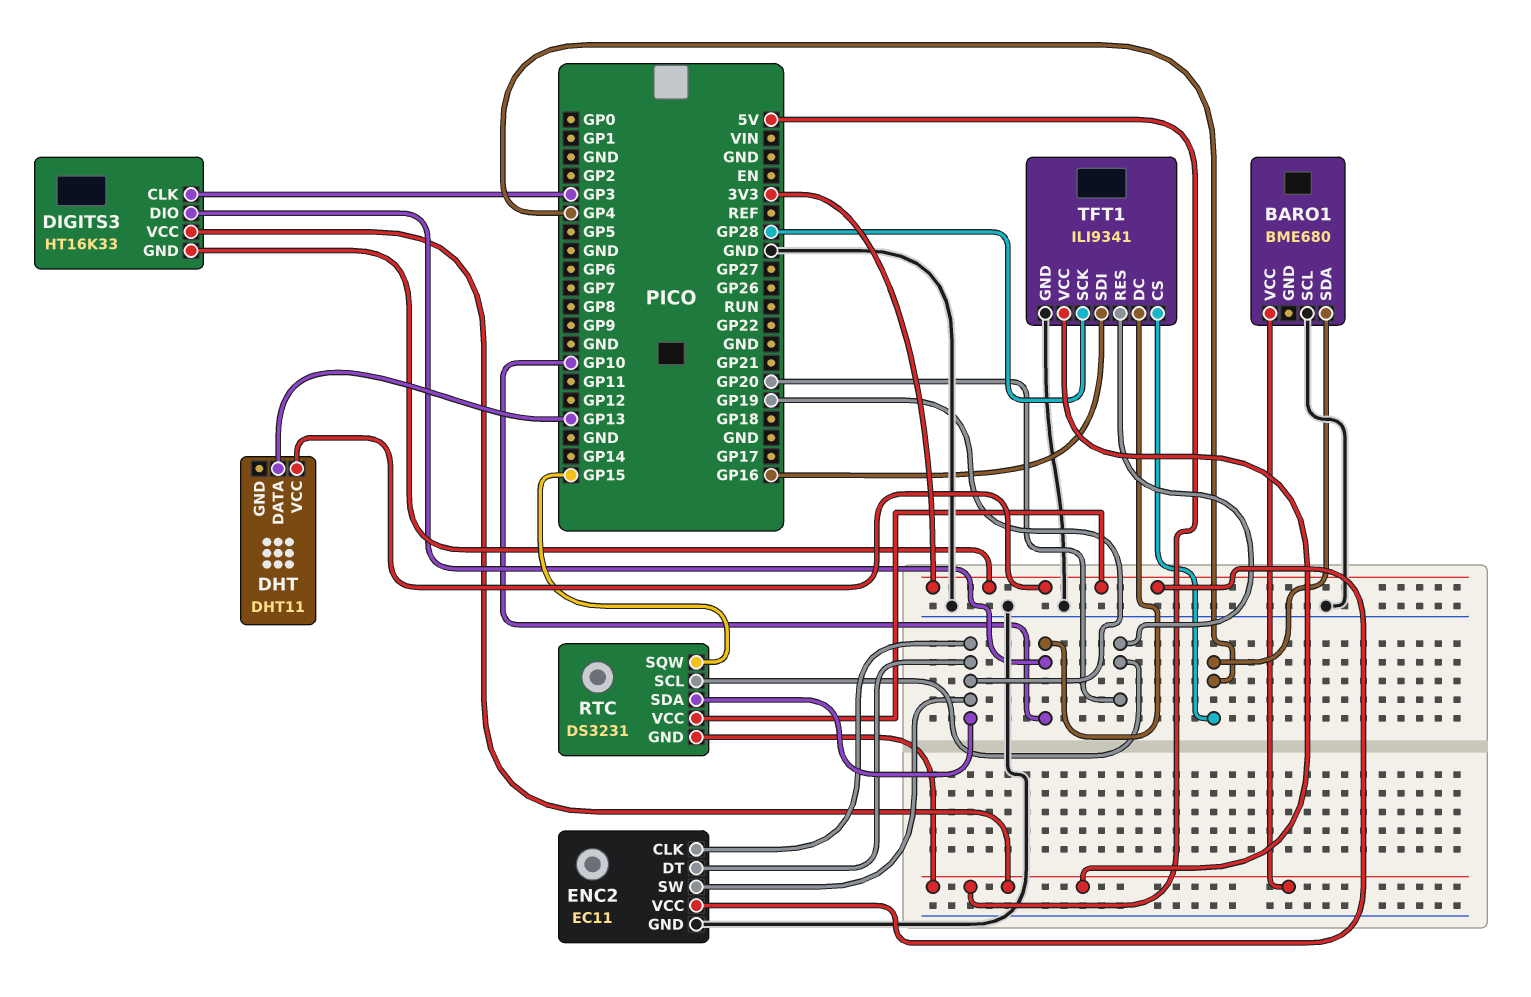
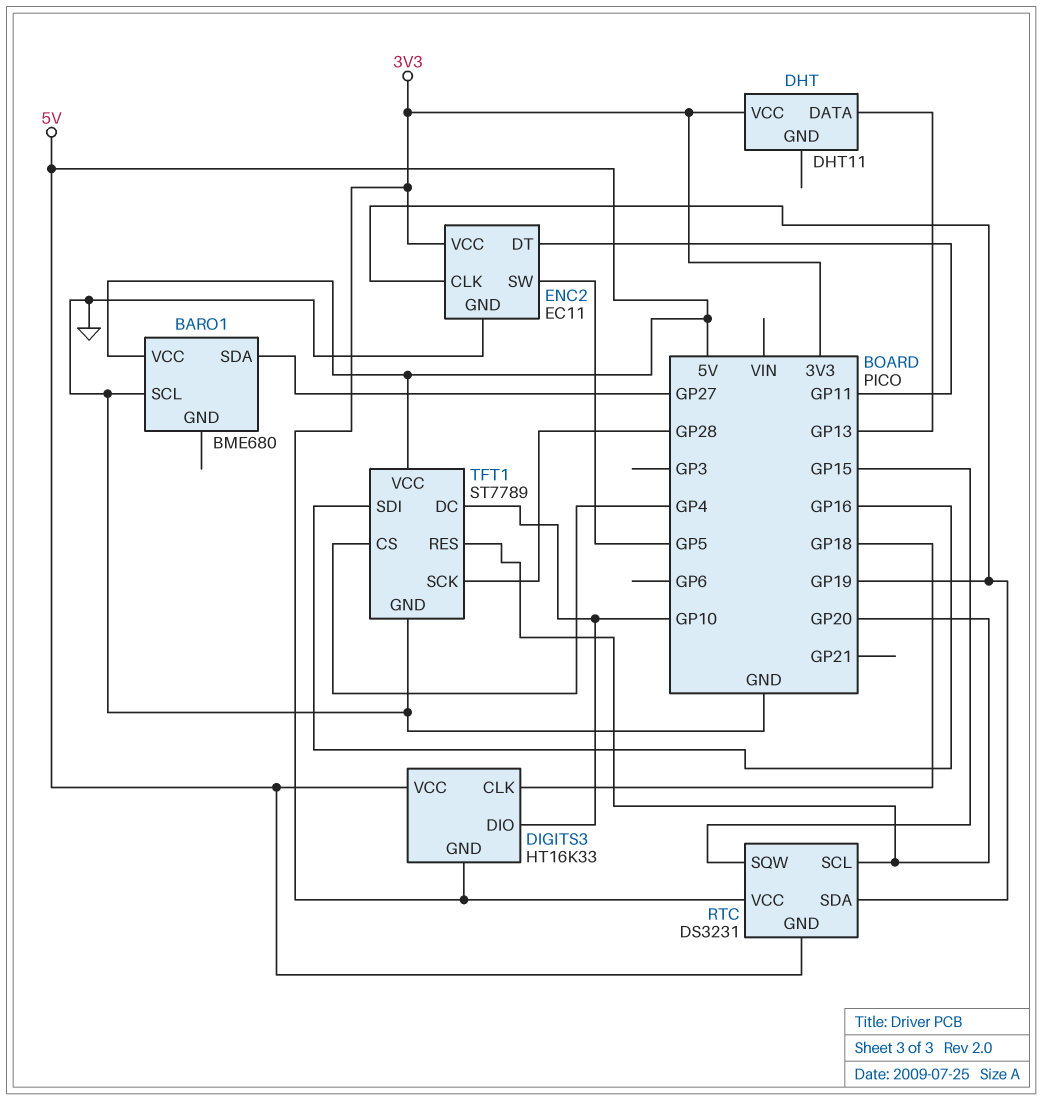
BARO1 pin SDA: GP4 -> GP27
DIGITS3 pin CLK: GP3 -> GP18
ENC2 pin DT: GP19 -> GP11
ENC2 pin SW: GP19 -> GP5
TFT1: ILI9341 -> ST7789

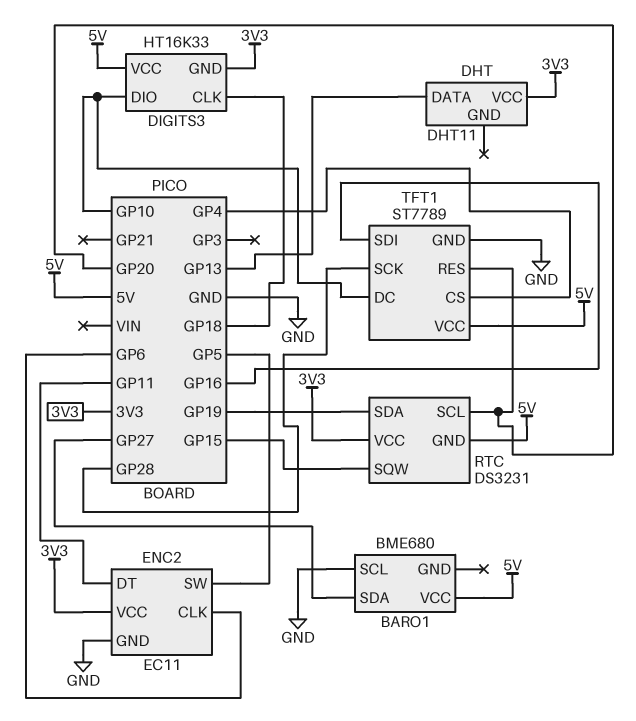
ENC2 pin CLK: GP19 -> GP6

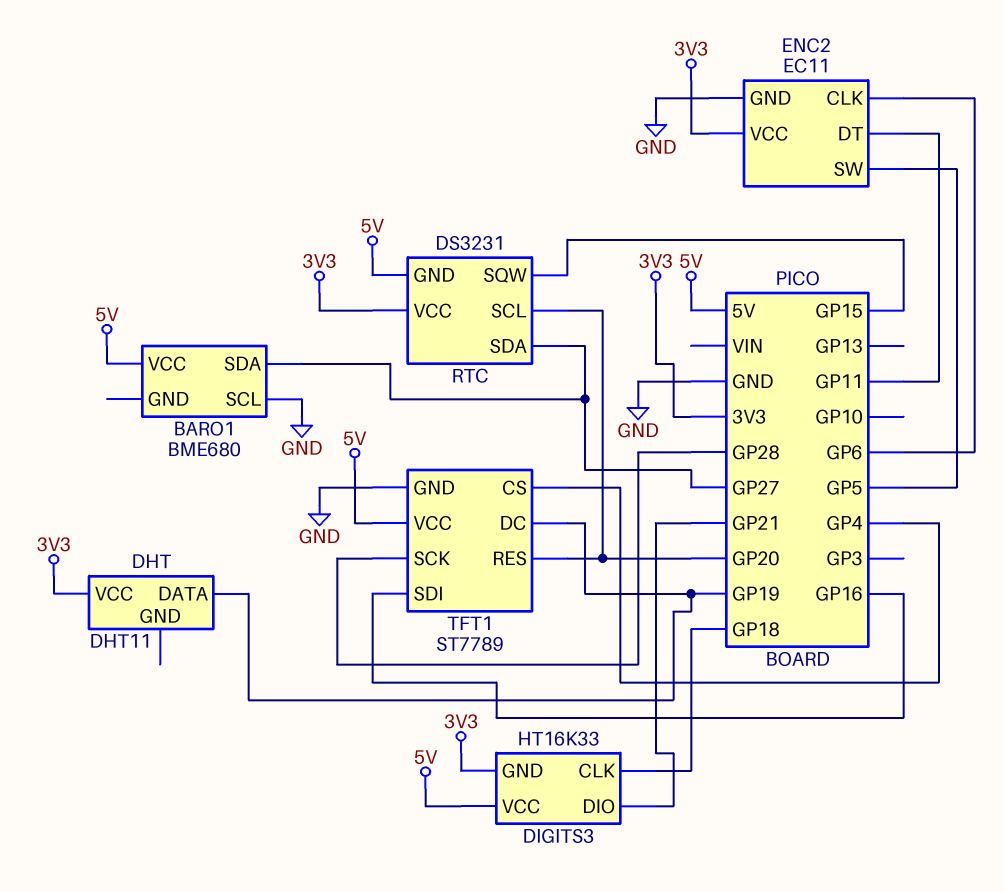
DHT pin DATA: GP13 -> GP19
DIGITS3 pin DIO: GP10 -> GP21
RTC pin SDA: GP19 -> GP27
TFT1 pin DC: GP10 -> GP19

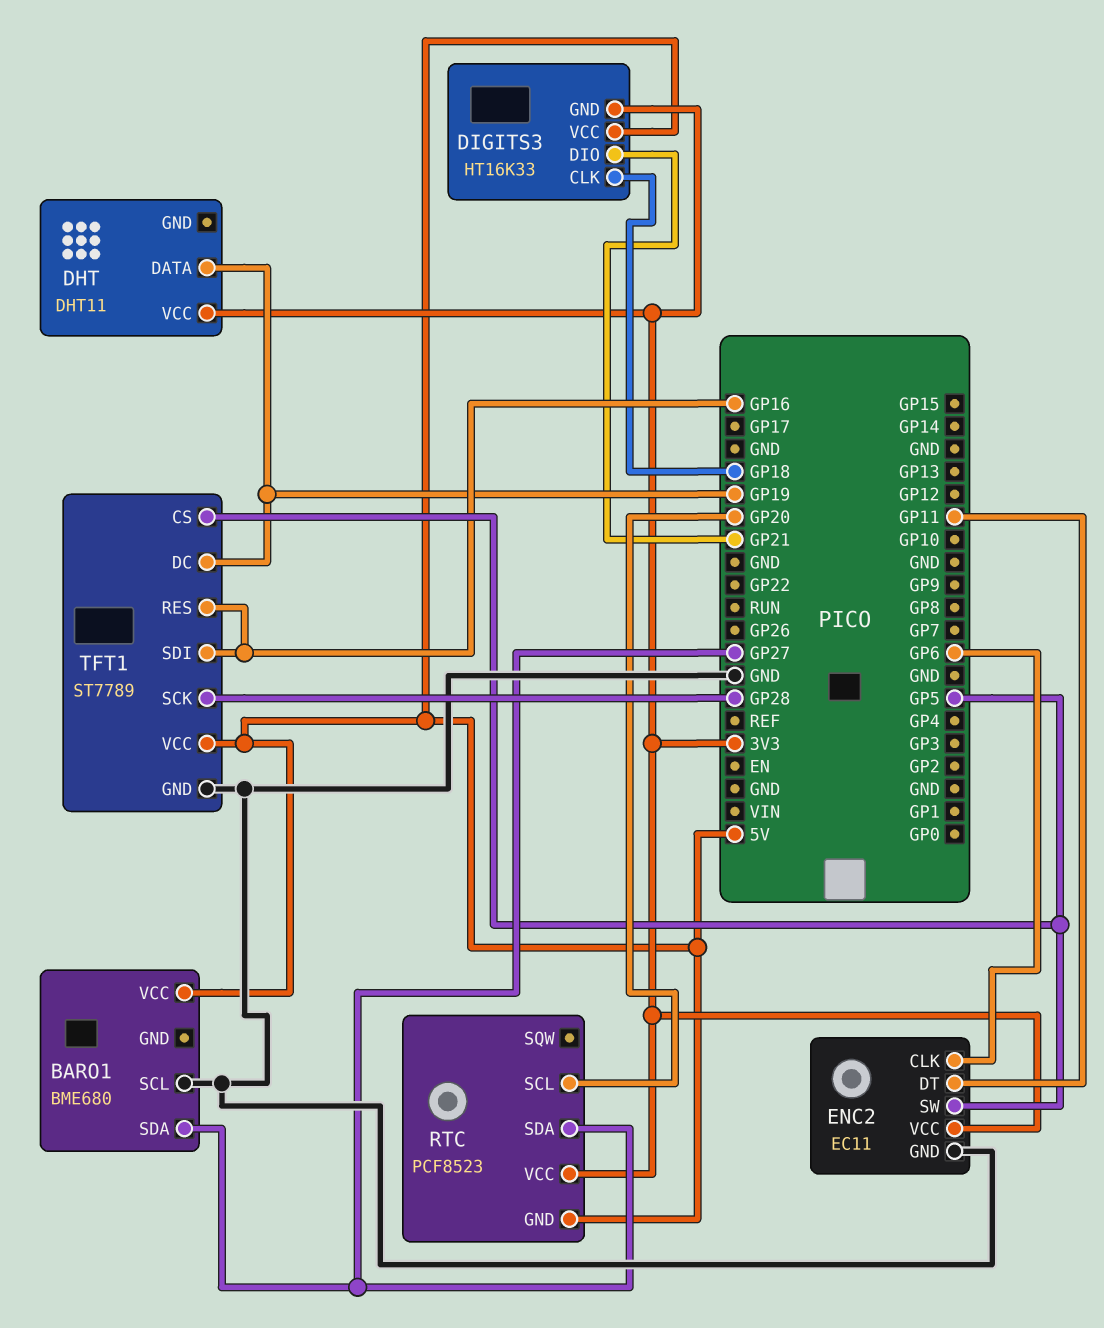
RTC: DS3231 -> PCF8523
RTC pin SQW: GP15 -> none
TFT1 pin CS: GP4 -> GP5
TFT1 pin RES: GP20 -> GP16

